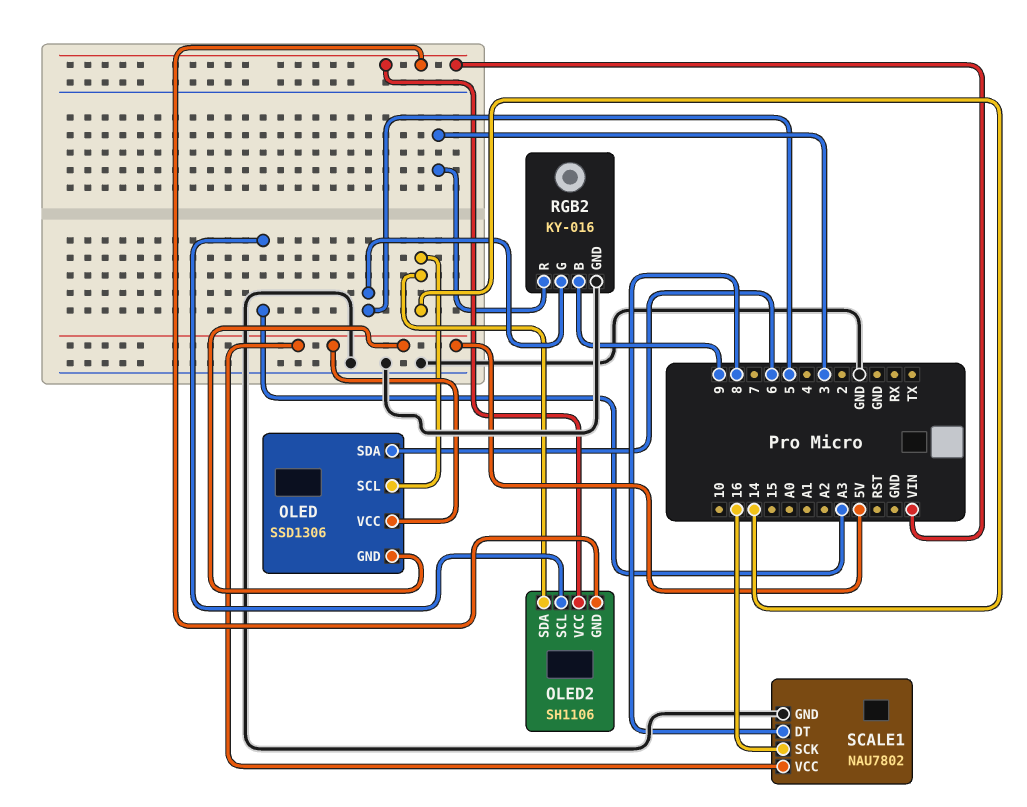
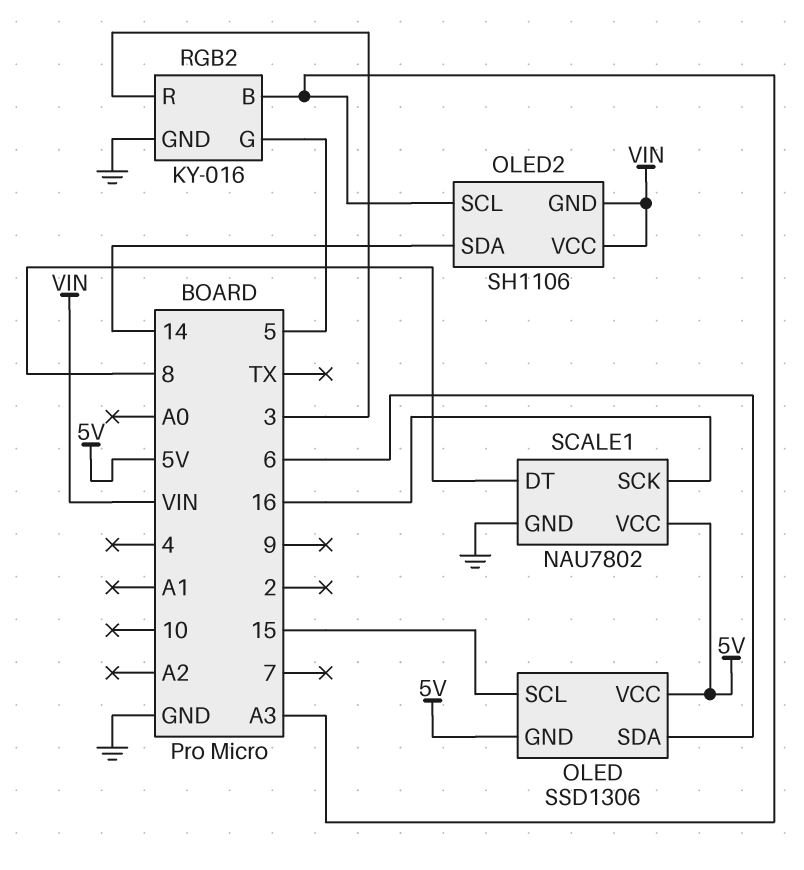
OLED pin SCL: 14 -> 15
RGB2 pin B: 9 -> A3

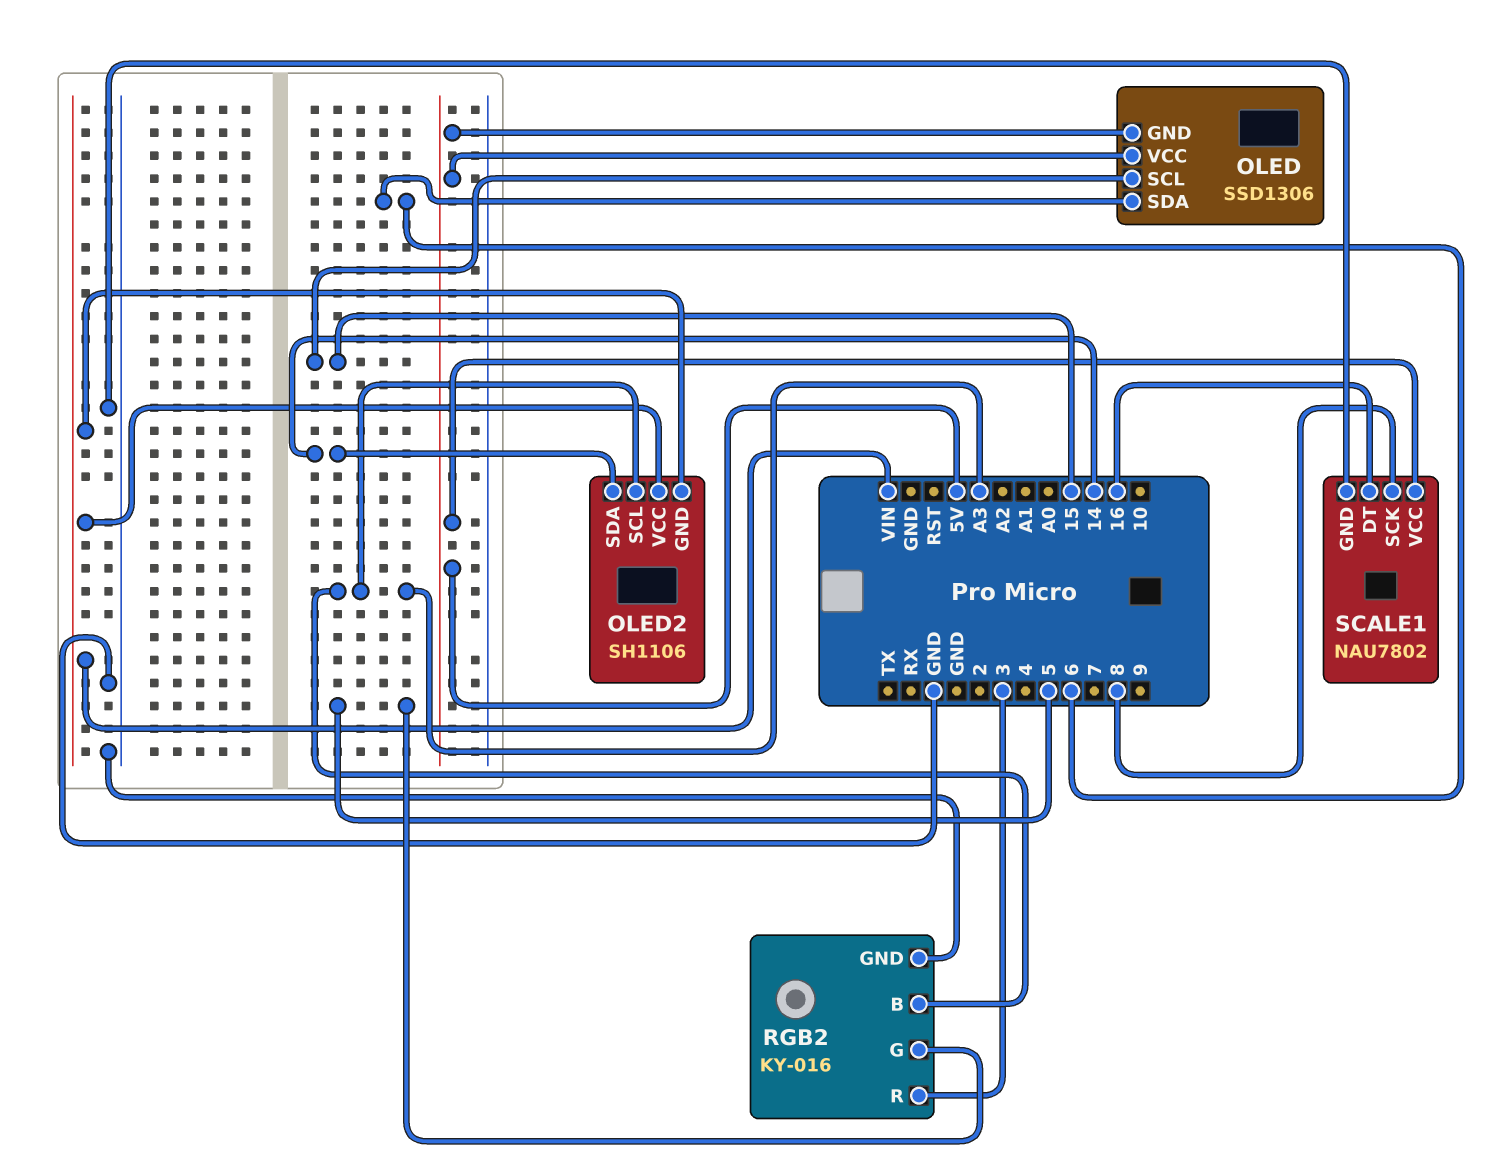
SCALE1 pin DT: 8 -> 16
SCALE1 pin SCK: 16 -> 8

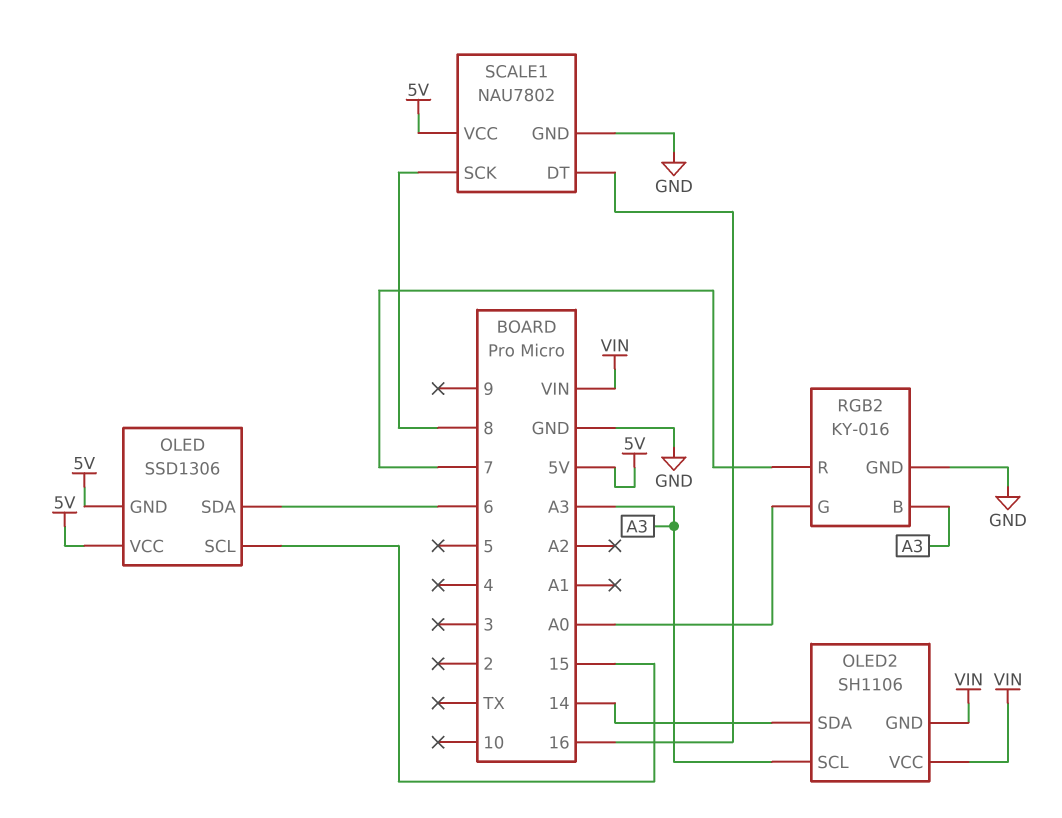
RGB2 pin G: 5 -> A0
RGB2 pin R: 3 -> 7

